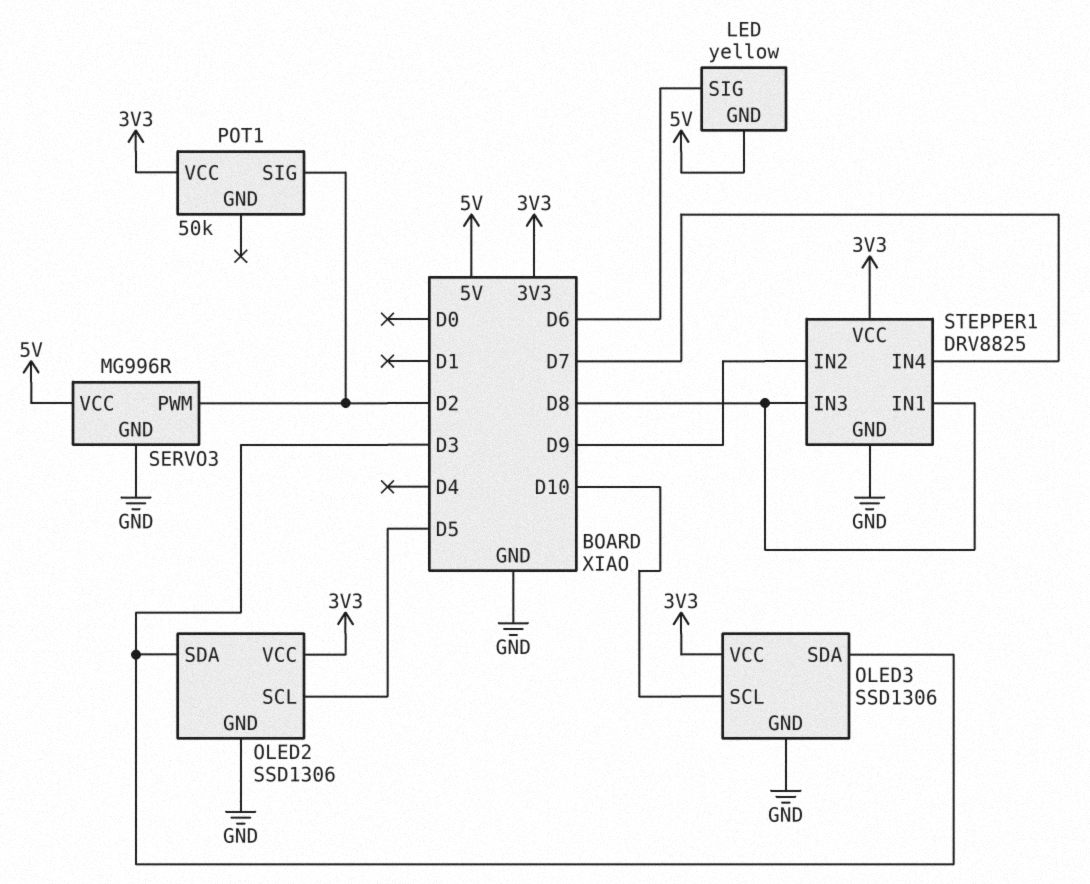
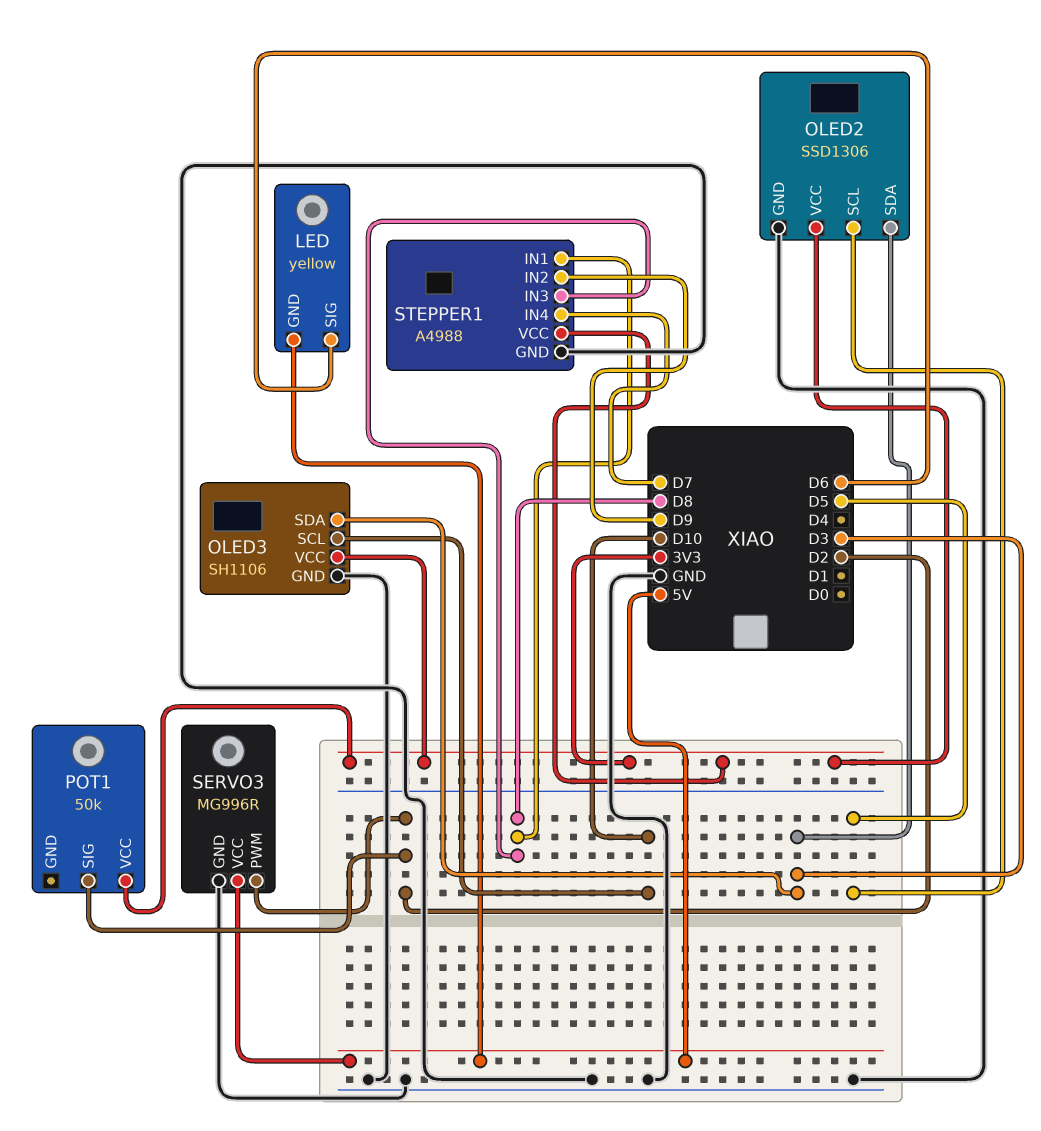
OLED3: SSD1306 -> SH1106
STEPPER1: DRV8825 -> A4988

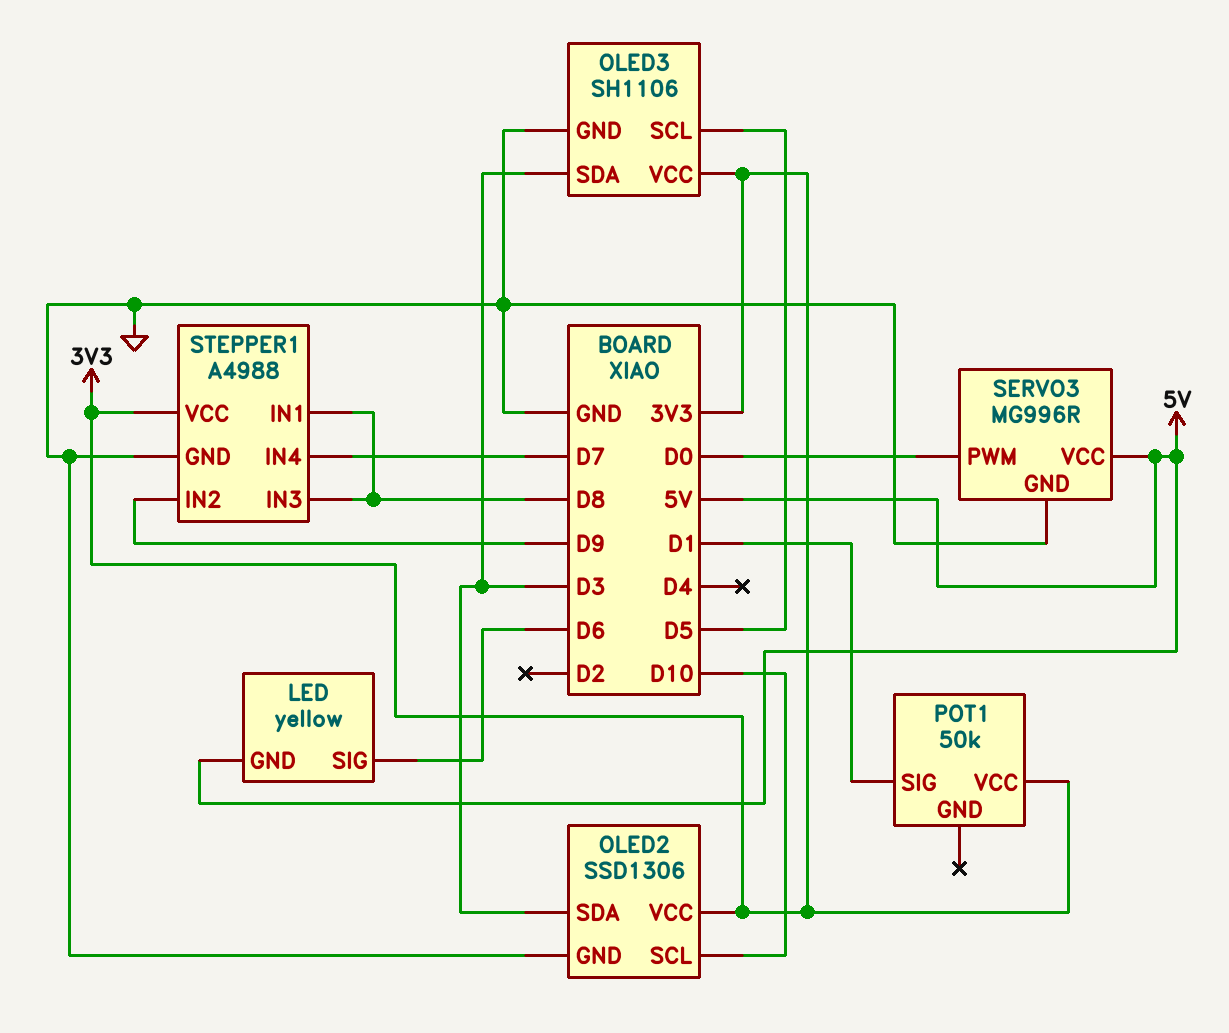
OLED2 pin SCL: D5 -> D10
OLED3 pin SCL: D10 -> D5
POT1 pin SIG: D2 -> D1
SERVO3 pin PWM: D2 -> D0

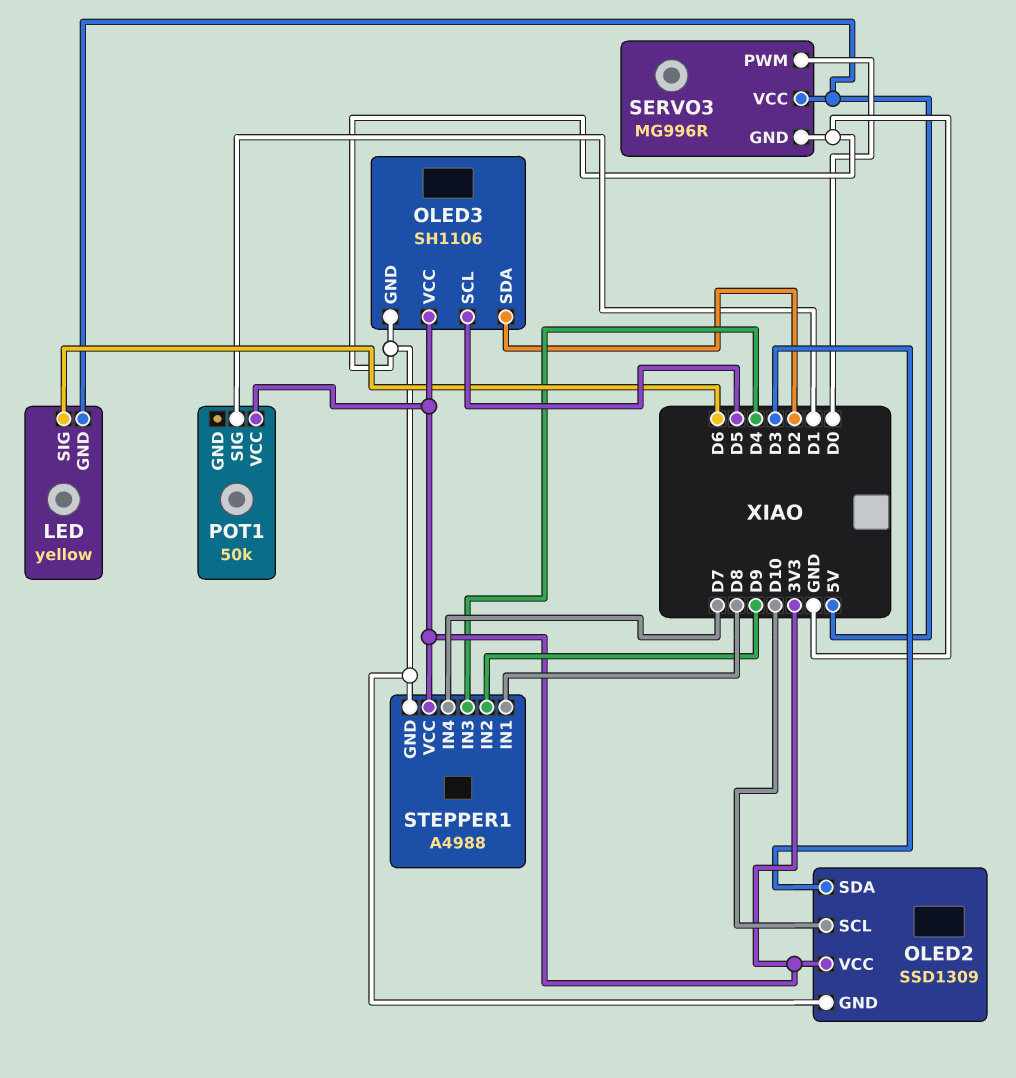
OLED2: SSD1306 -> SSD1309
OLED3 pin SDA: D3 -> D2
STEPPER1 pin IN3: D8 -> D4

